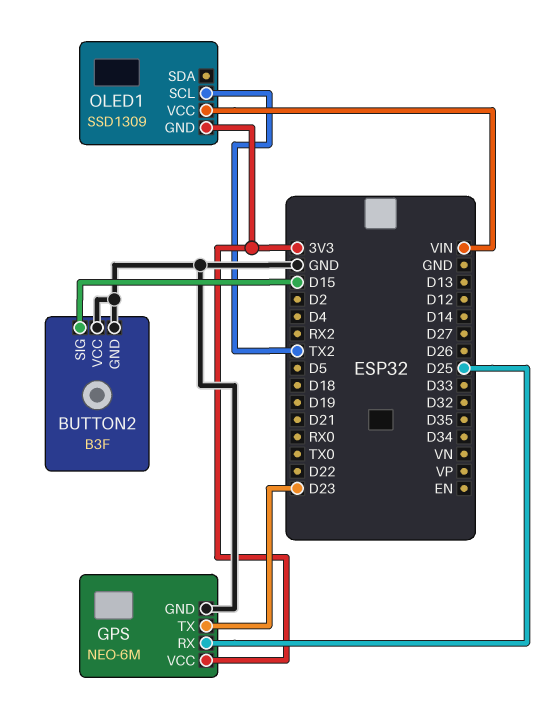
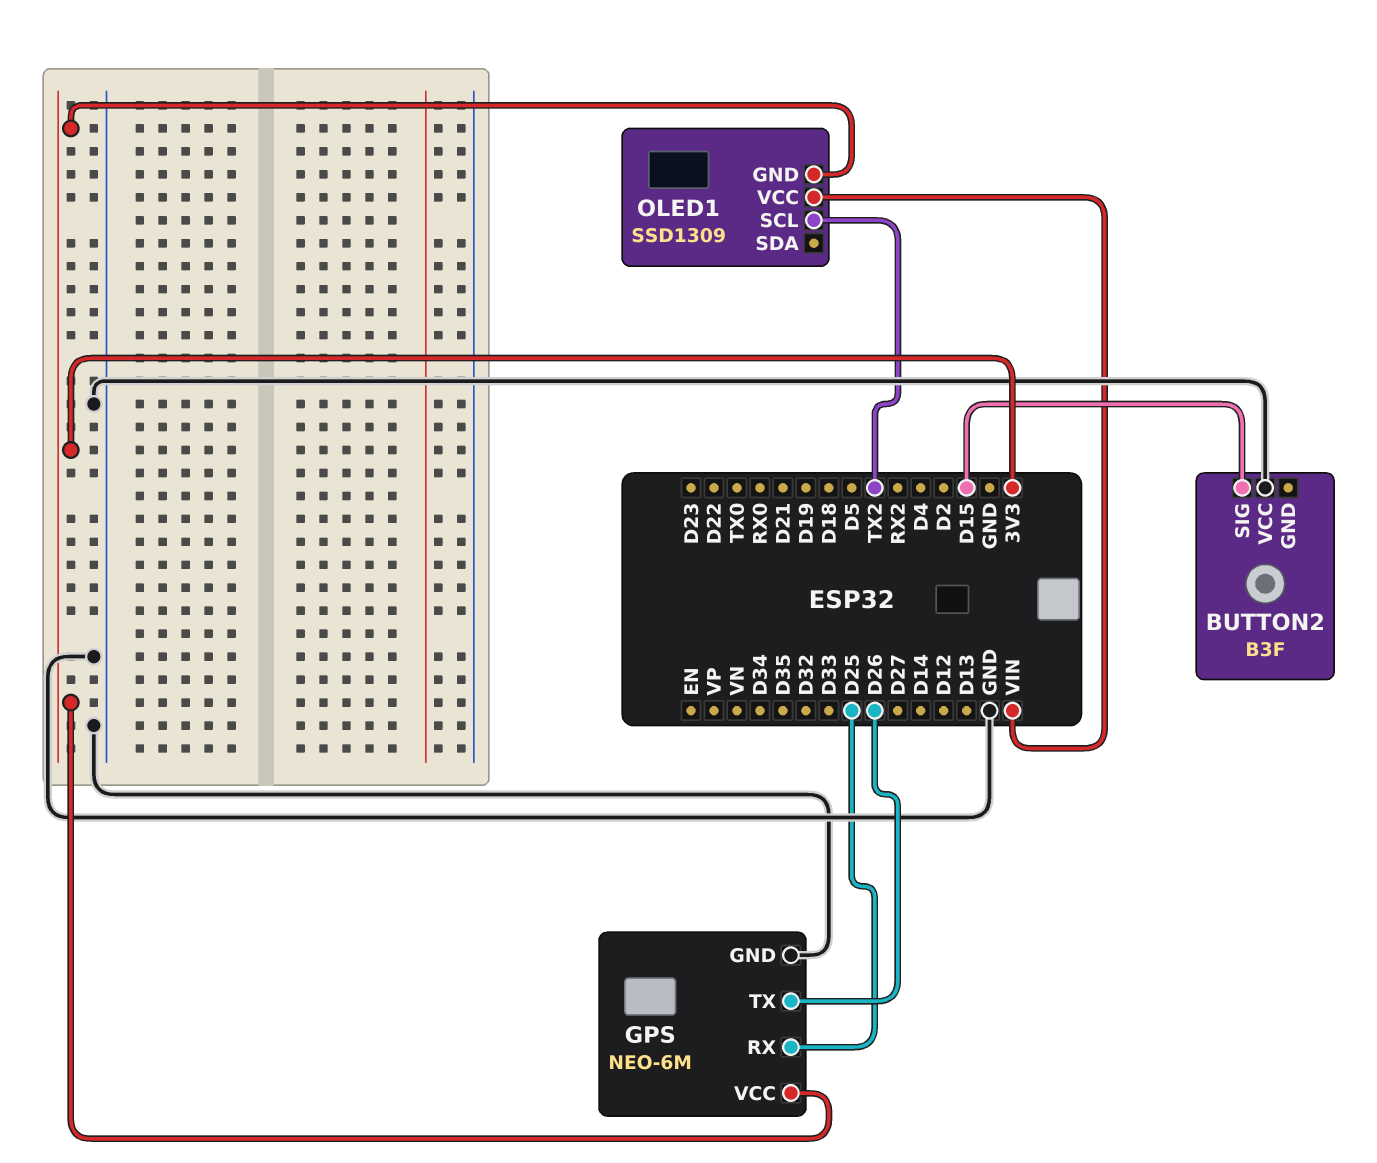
BUTTON2 pin GND: GND -> none
GPS pin TX: D23 -> D26

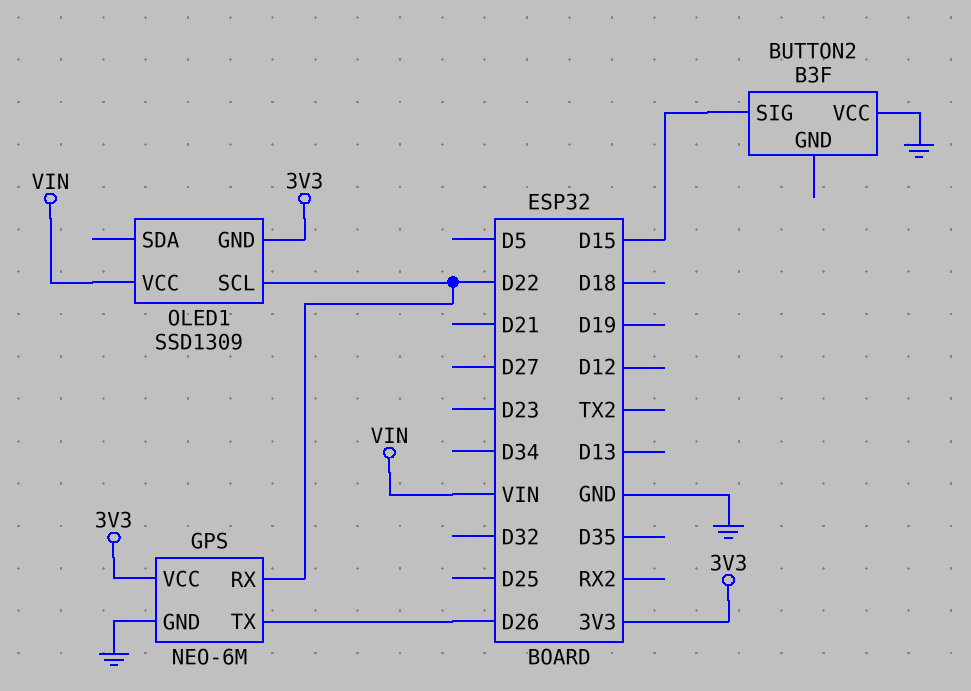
GPS pin RX: D25 -> D22
OLED1 pin SCL: TX2 -> D22

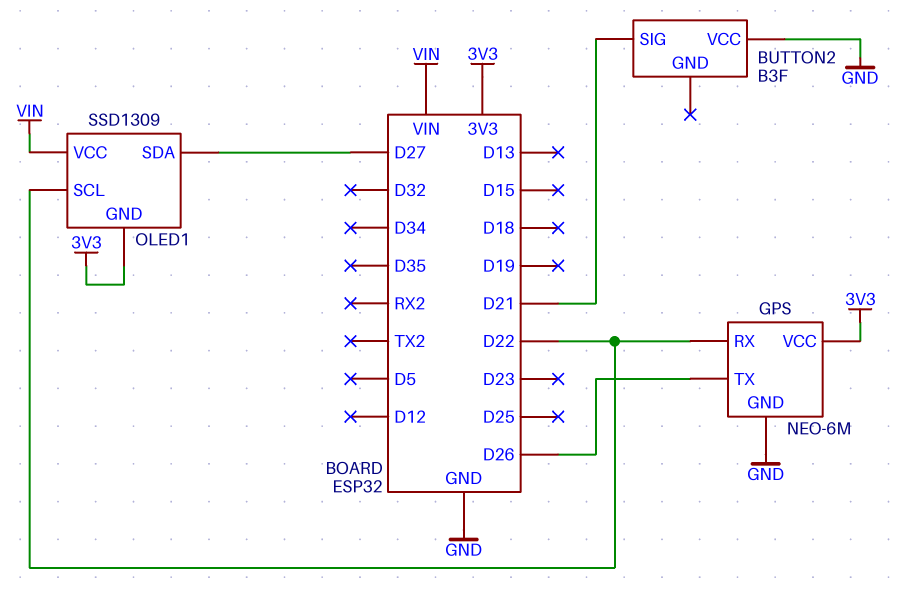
BUTTON2 pin SIG: D15 -> D21
OLED1 pin SDA: none -> D27

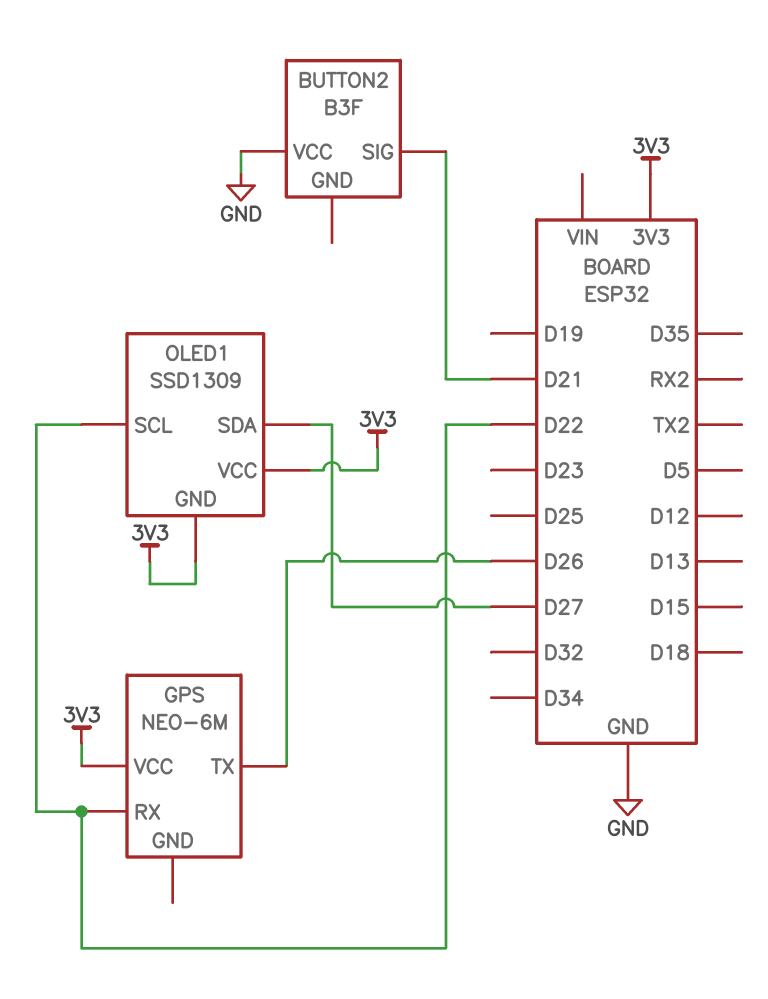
GPS pin GND: GND -> none
OLED1 pin VCC: VIN -> 3V3

